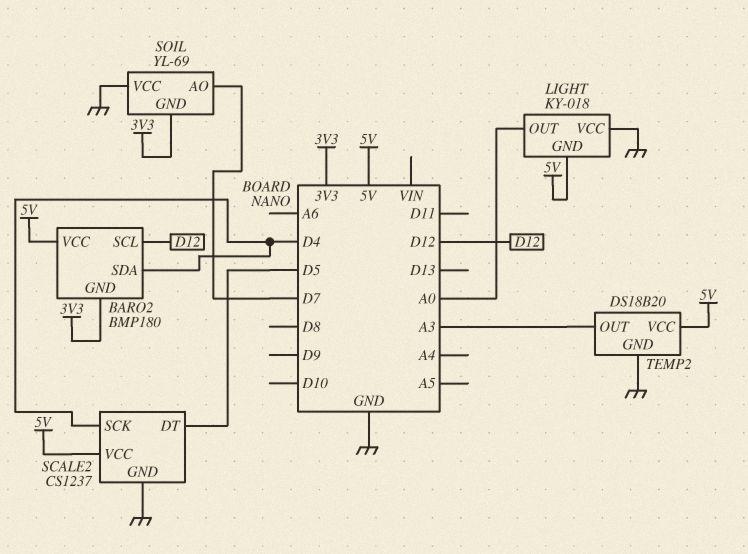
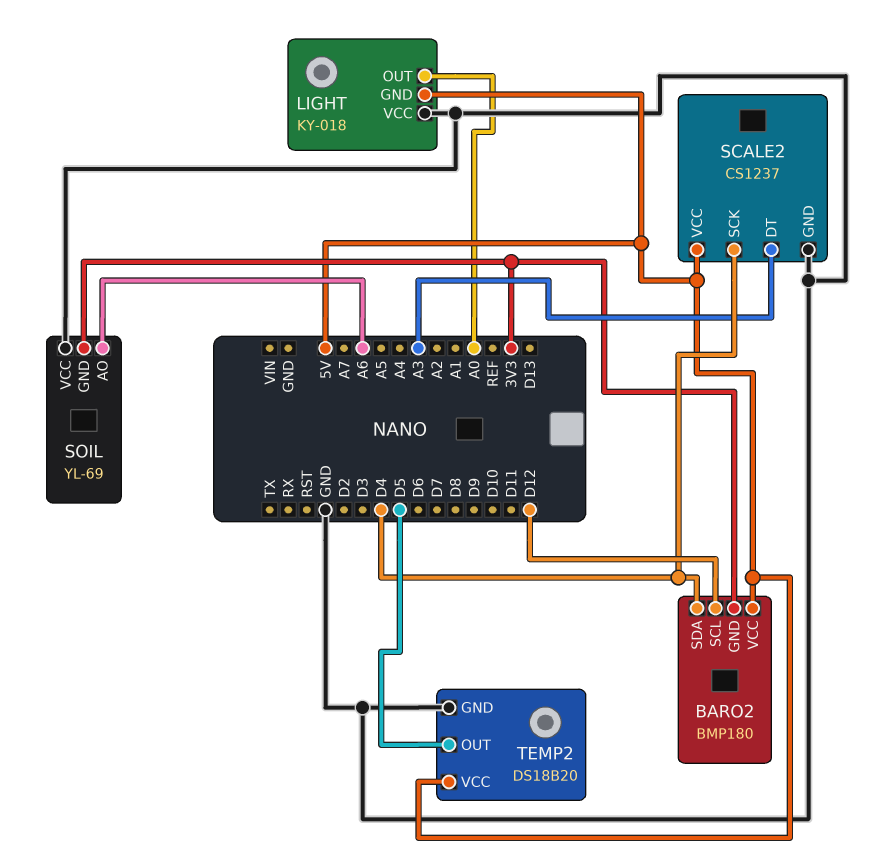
SCALE2 pin DT: D5 -> A3
SOIL pin AO: D7 -> A6
TEMP2 pin OUT: A3 -> D5

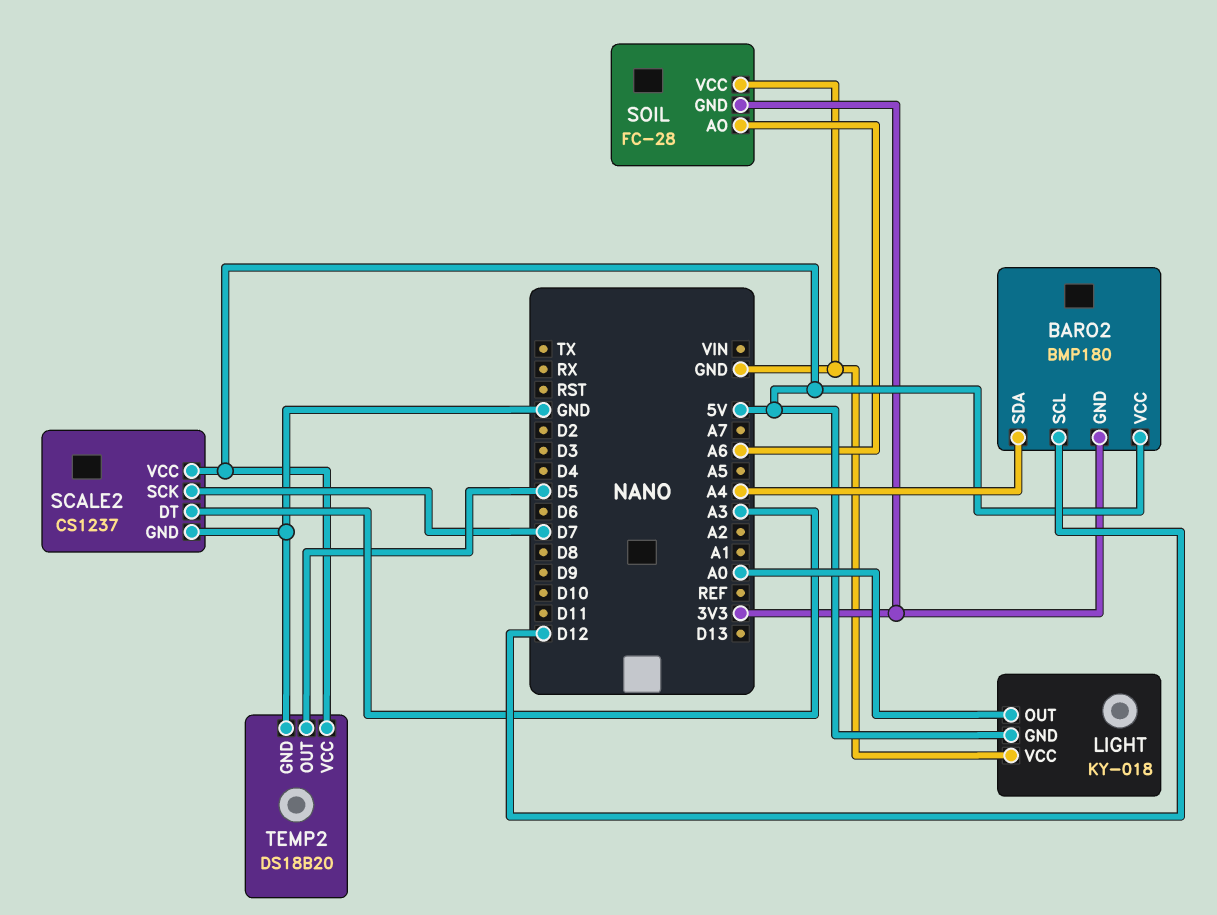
BARO2 pin SDA: D4 -> A4
SCALE2 pin SCK: D4 -> D7
SOIL: YL-69 -> FC-28

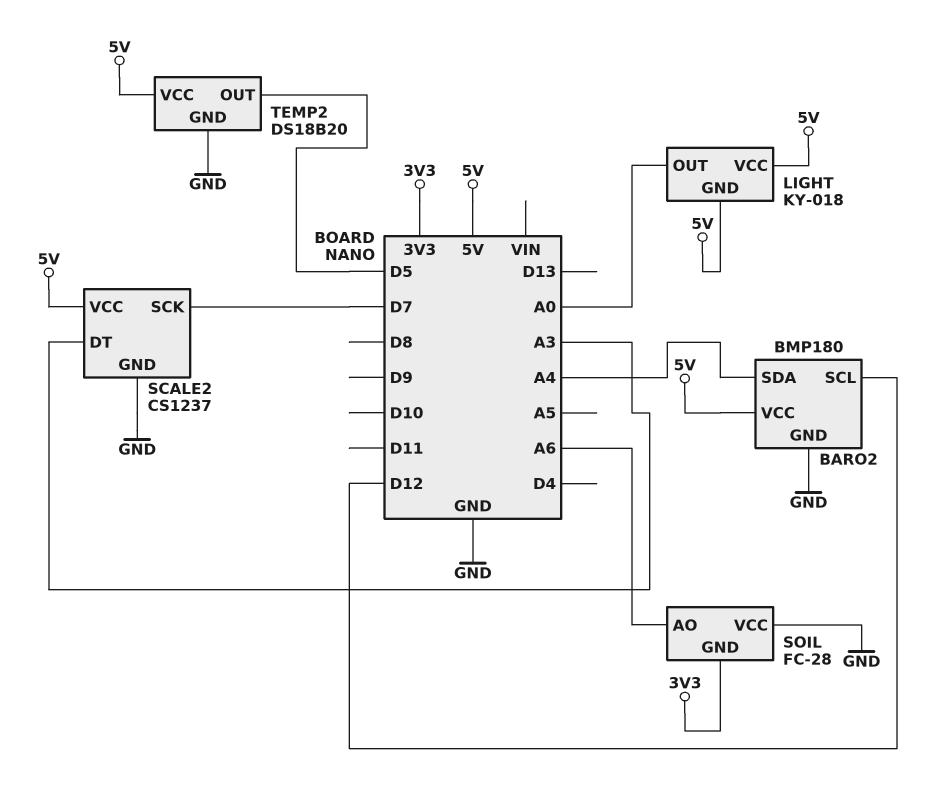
BARO2 pin GND: 3V3 -> GND
LIGHT pin VCC: GND -> 5V

